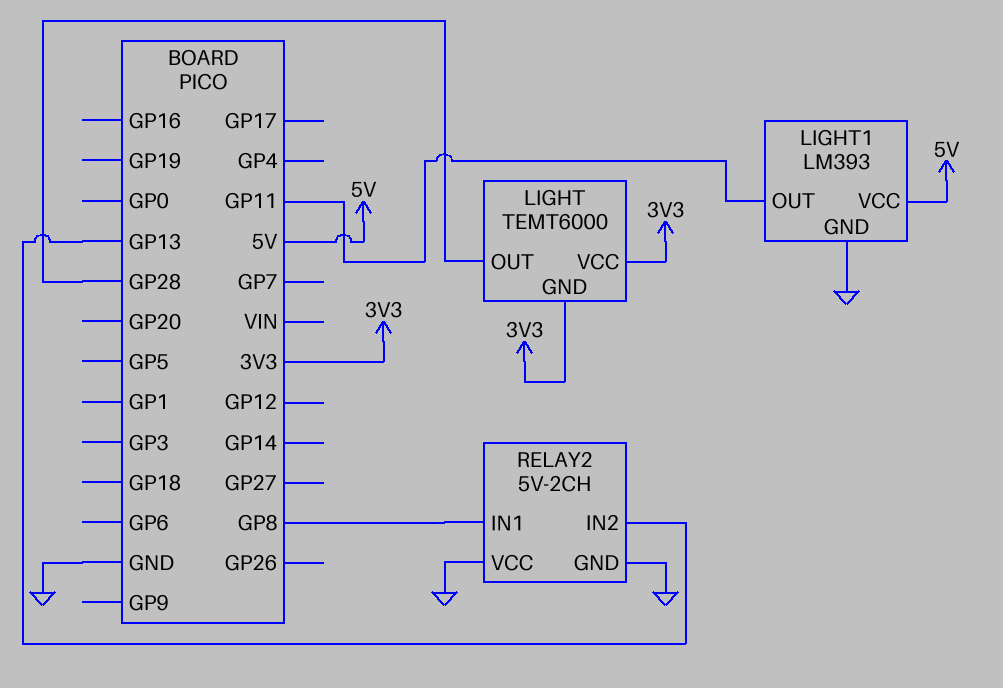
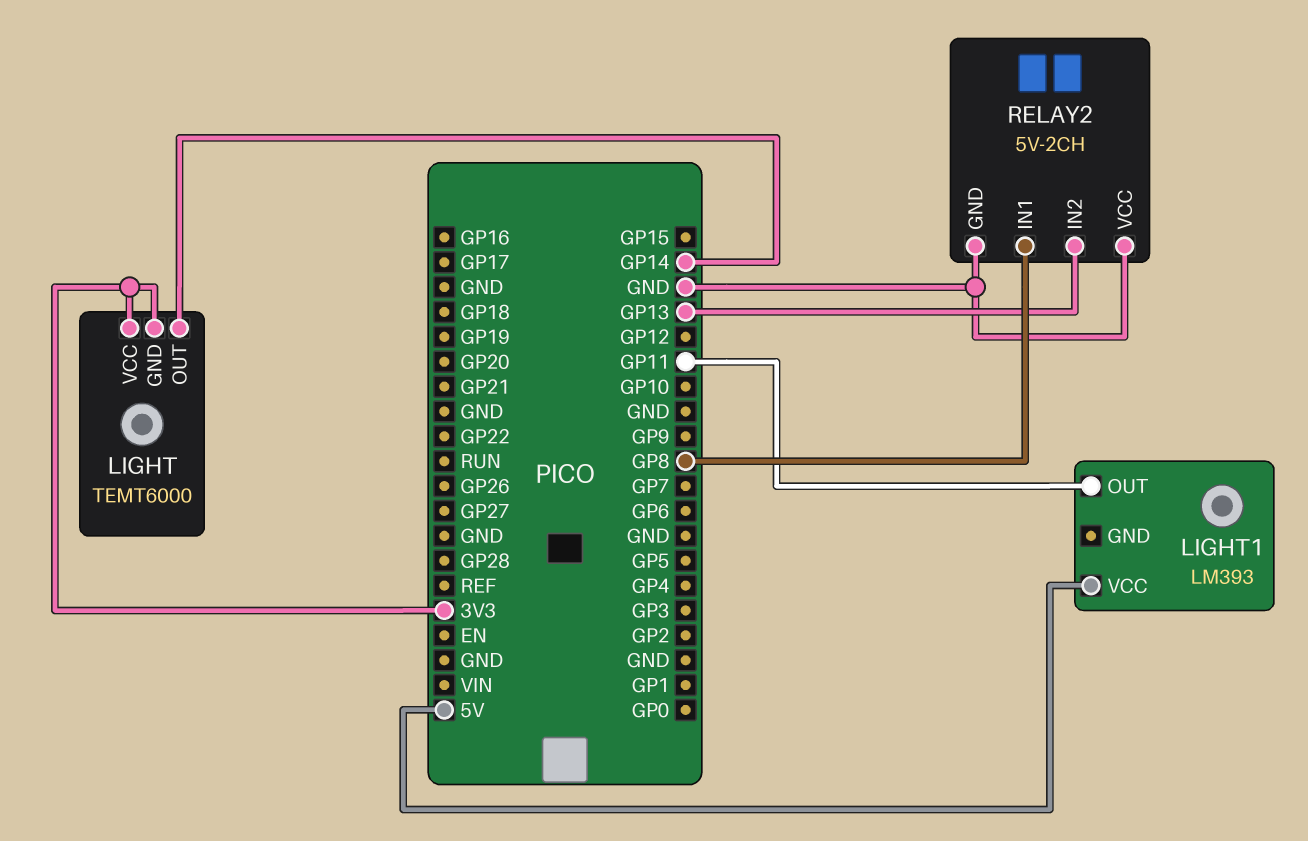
LIGHT pin OUT: GP28 -> GP14
LIGHT1 pin GND: GND -> none

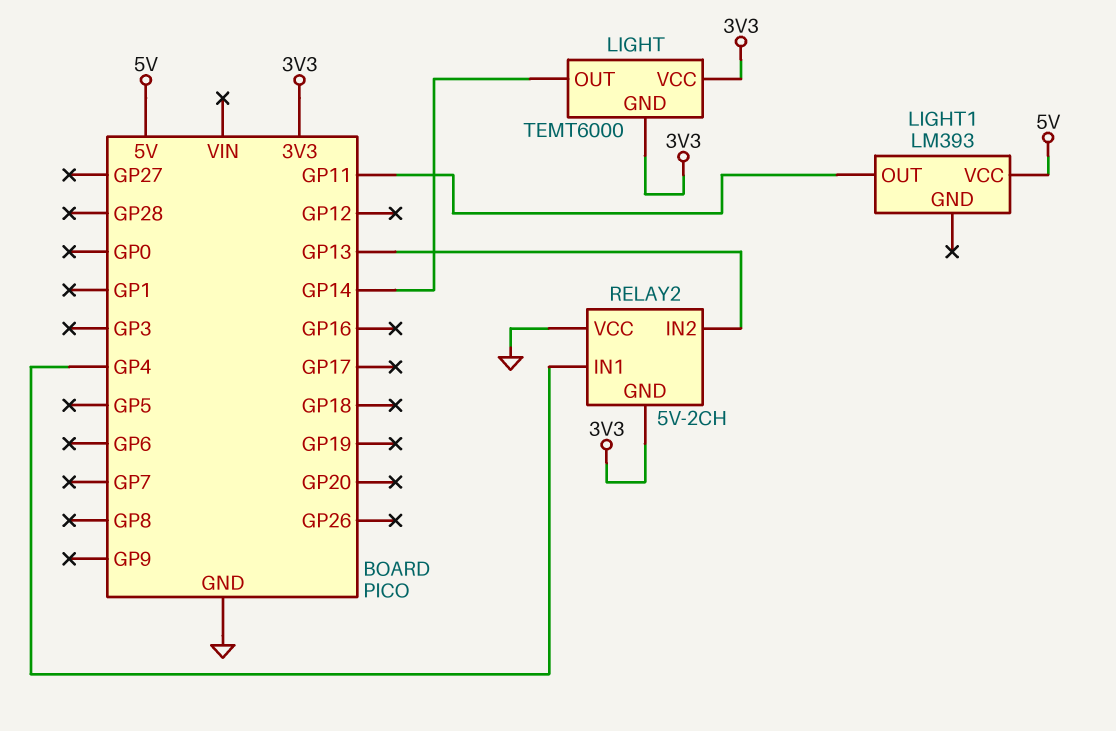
RELAY2 pin GND: GND -> 3V3
RELAY2 pin IN1: GP8 -> GP4

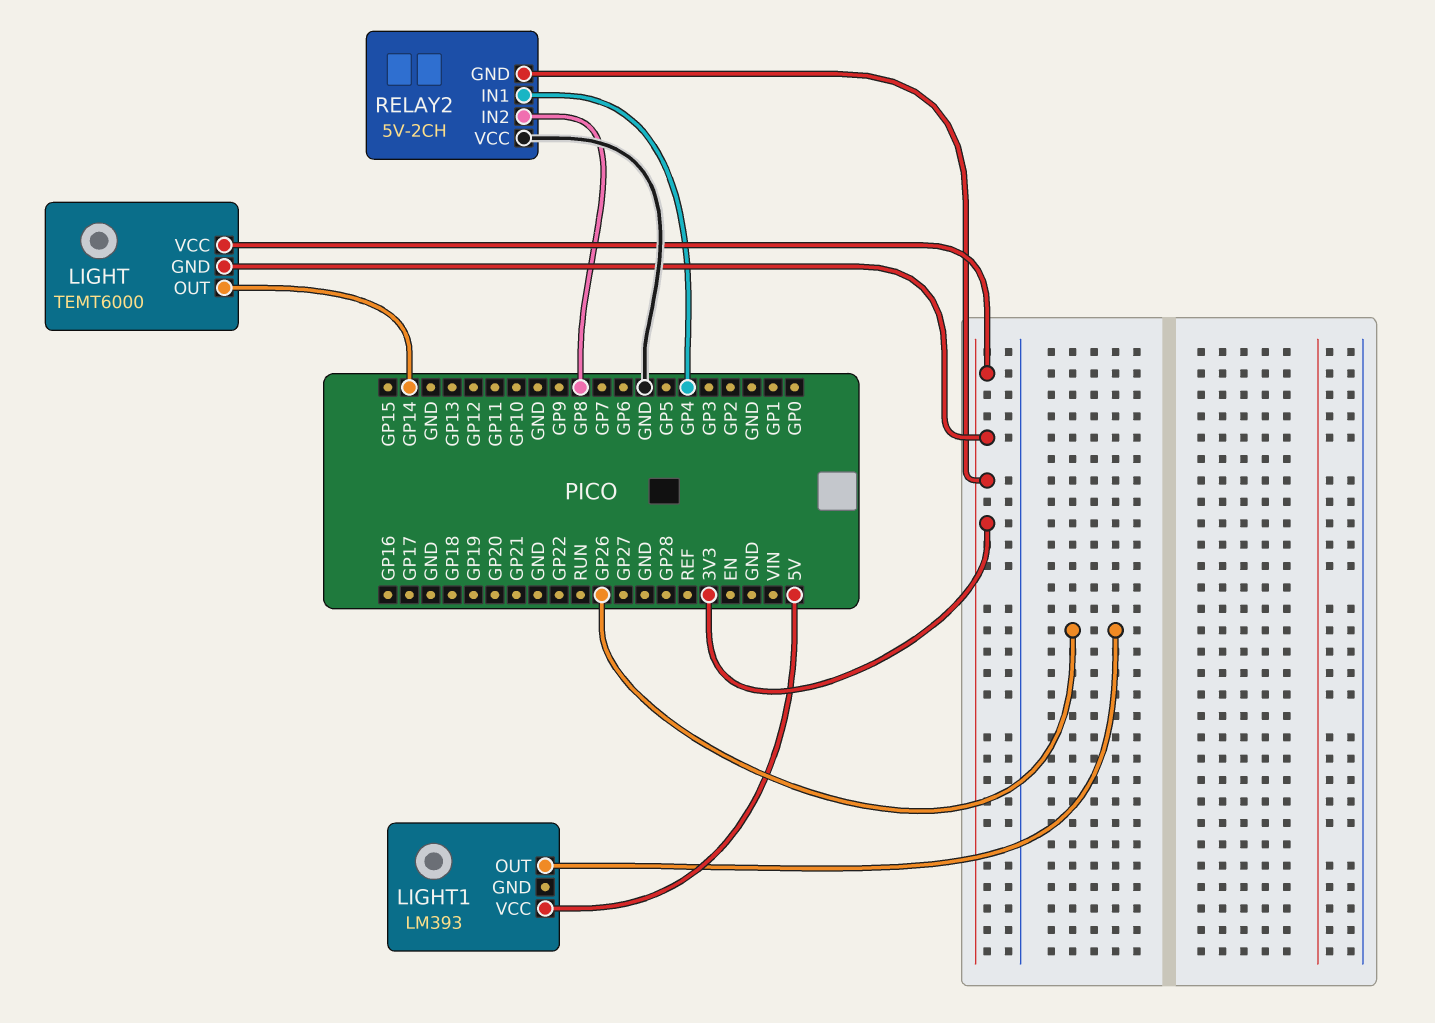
LIGHT1 pin OUT: GP11 -> GP26
RELAY2 pin IN2: GP13 -> GP8

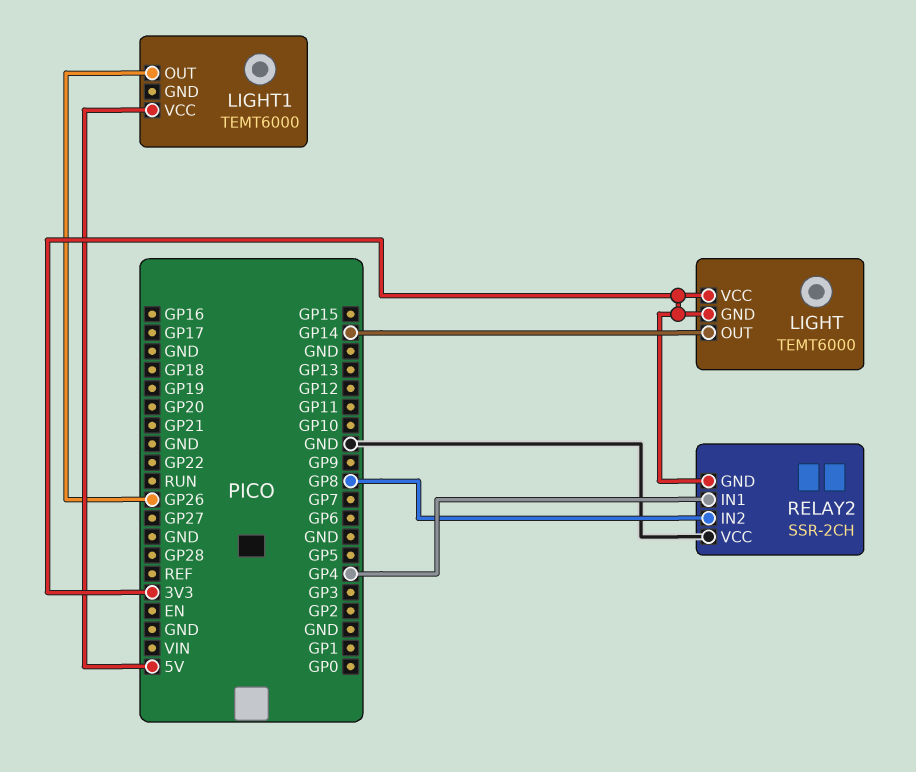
LIGHT1: LM393 -> TEMT6000
RELAY2: 5V-2CH -> SSR-2CH

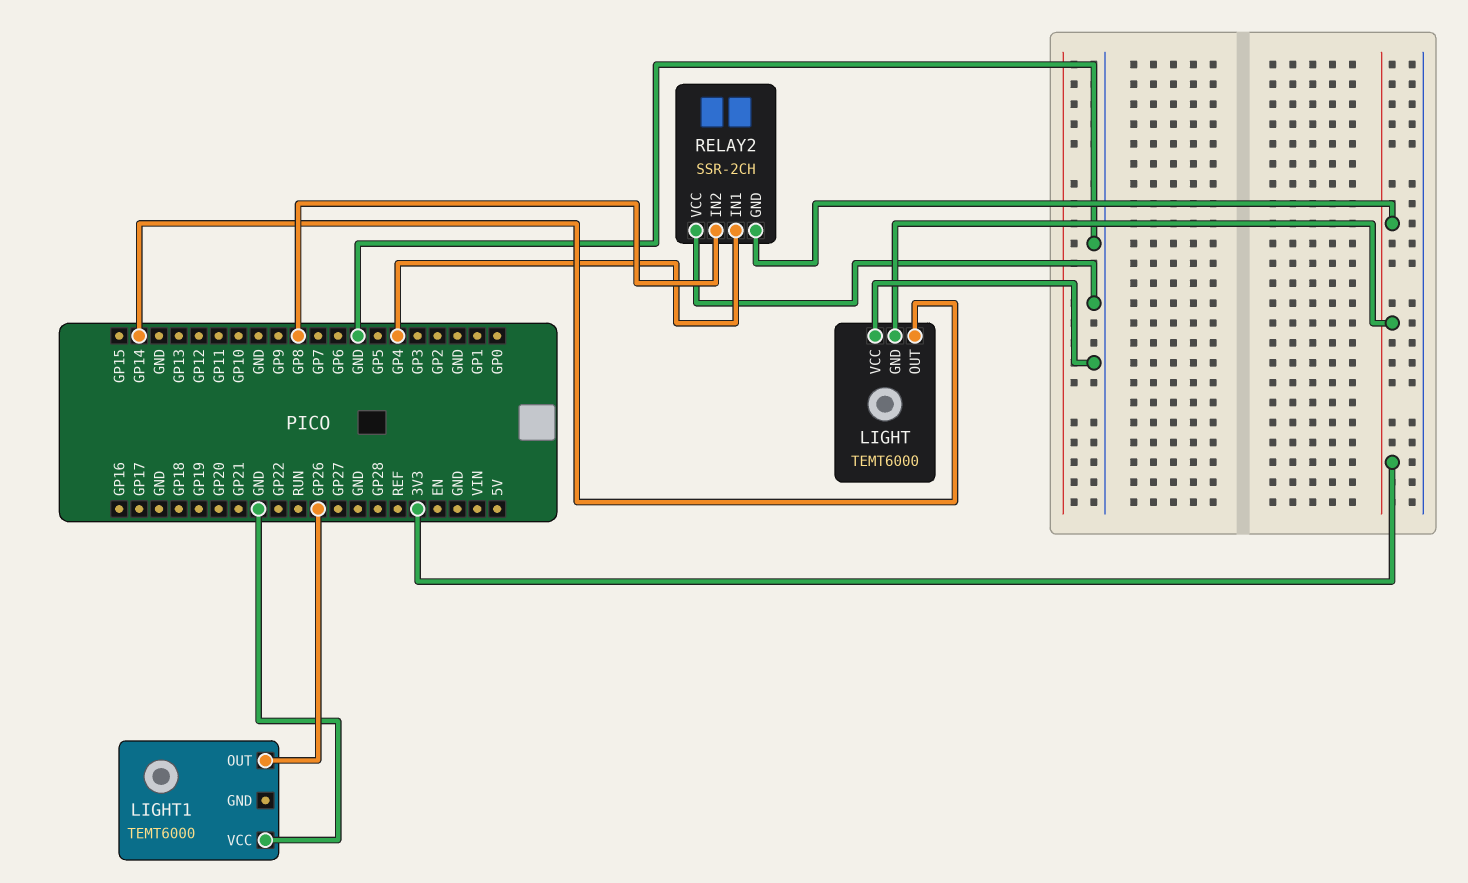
LIGHT pin VCC: 3V3 -> GND
LIGHT1 pin VCC: 5V -> GND

